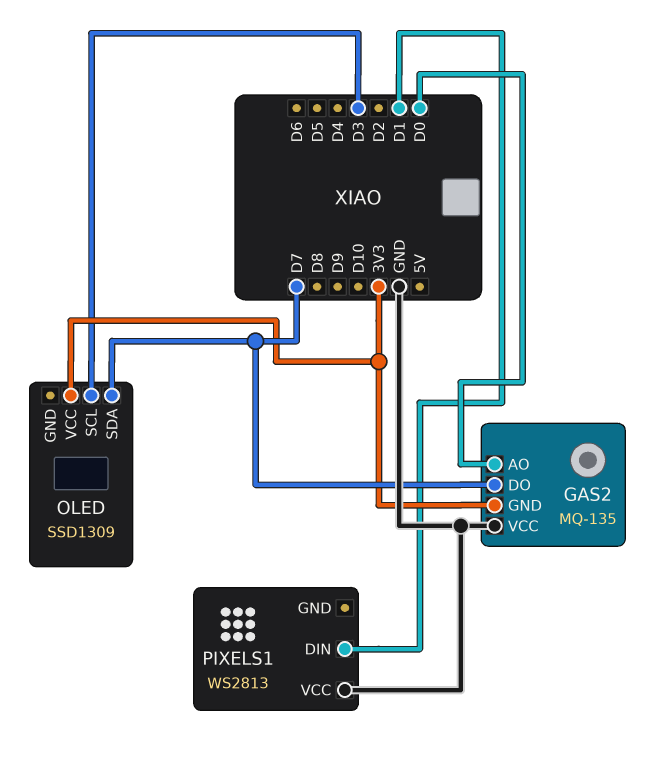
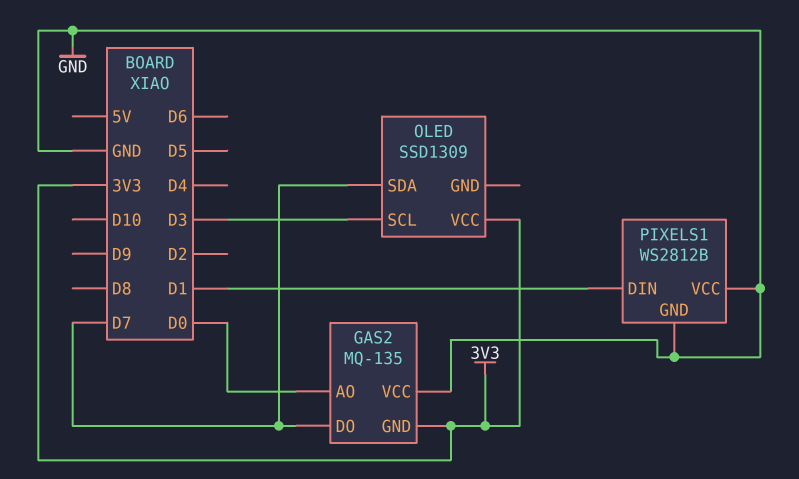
PIXELS1: WS2813 -> WS2812B
PIXELS1 pin GND: none -> GND

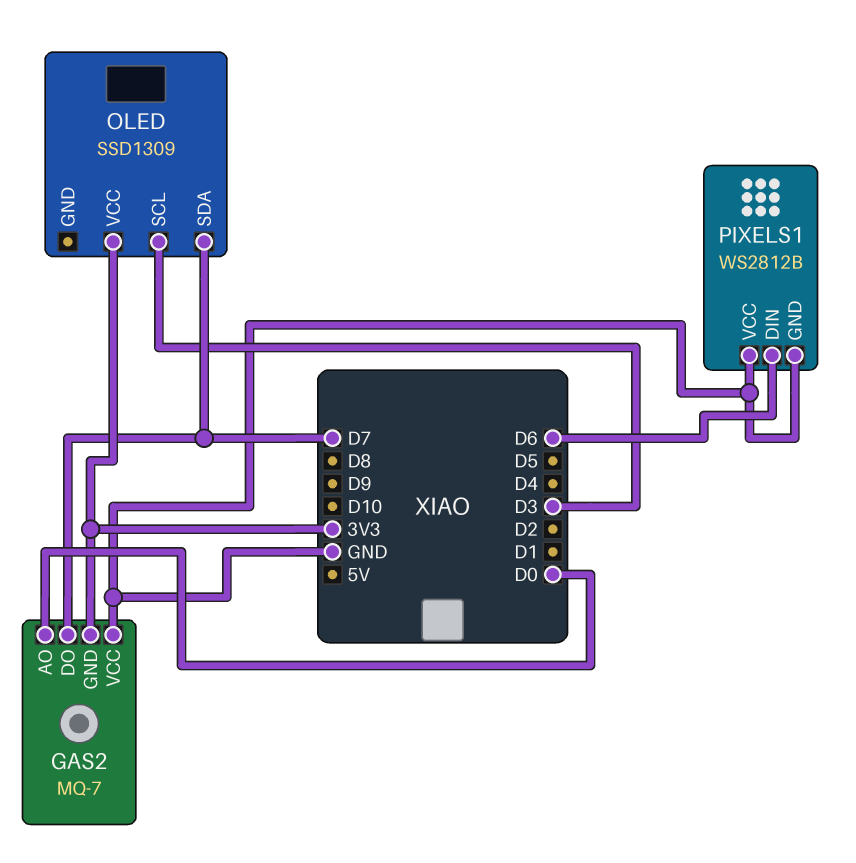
GAS2: MQ-135 -> MQ-7
PIXELS1 pin DIN: D1 -> D6

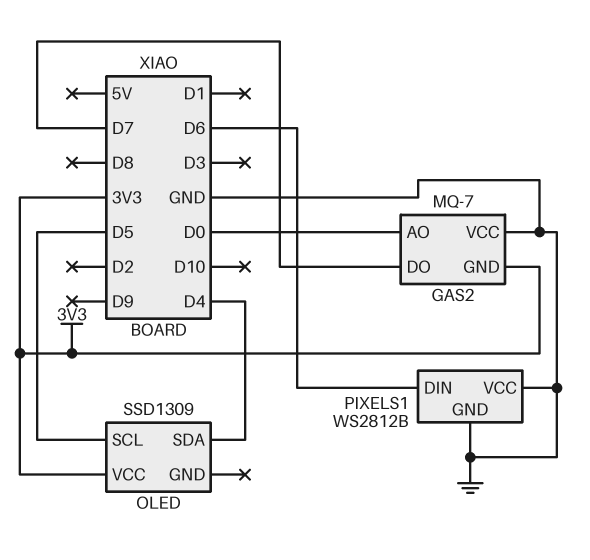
OLED pin SCL: D3 -> D5
OLED pin SDA: D7 -> D4

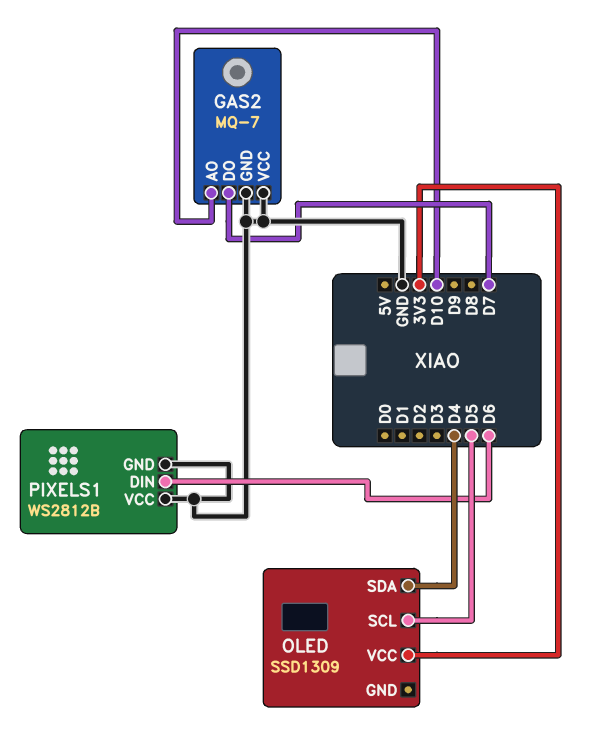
GAS2 pin AO: D0 -> D10
GAS2 pin GND: 3V3 -> GND

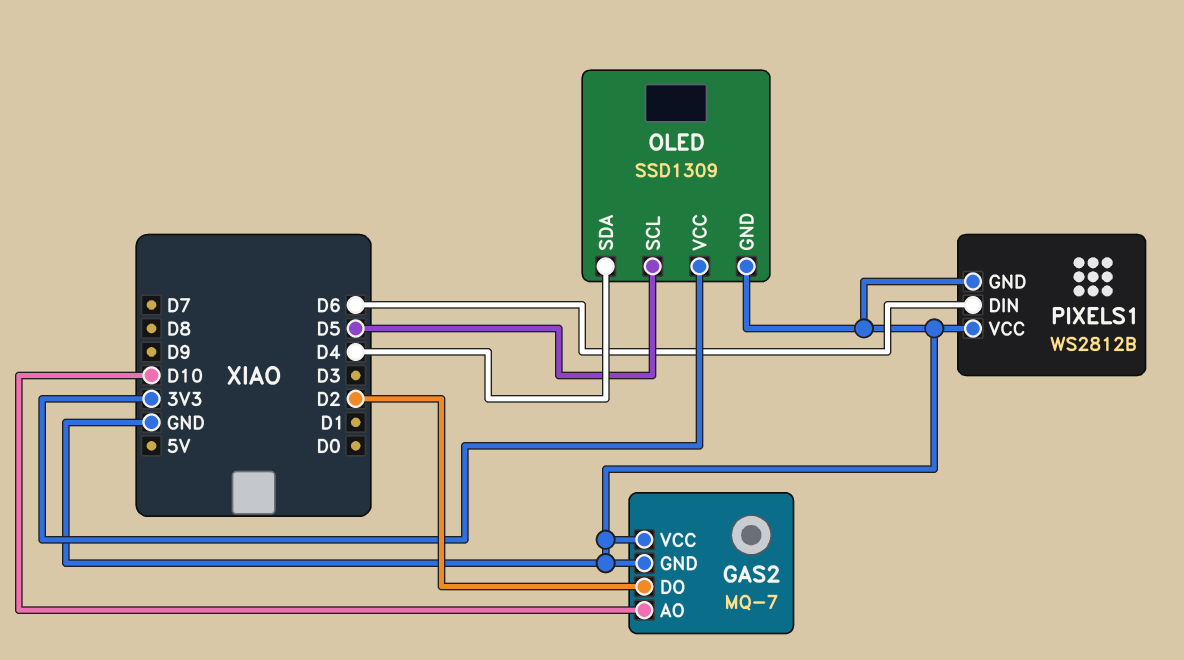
GAS2 pin DO: D7 -> D2
OLED pin GND: none -> GND

